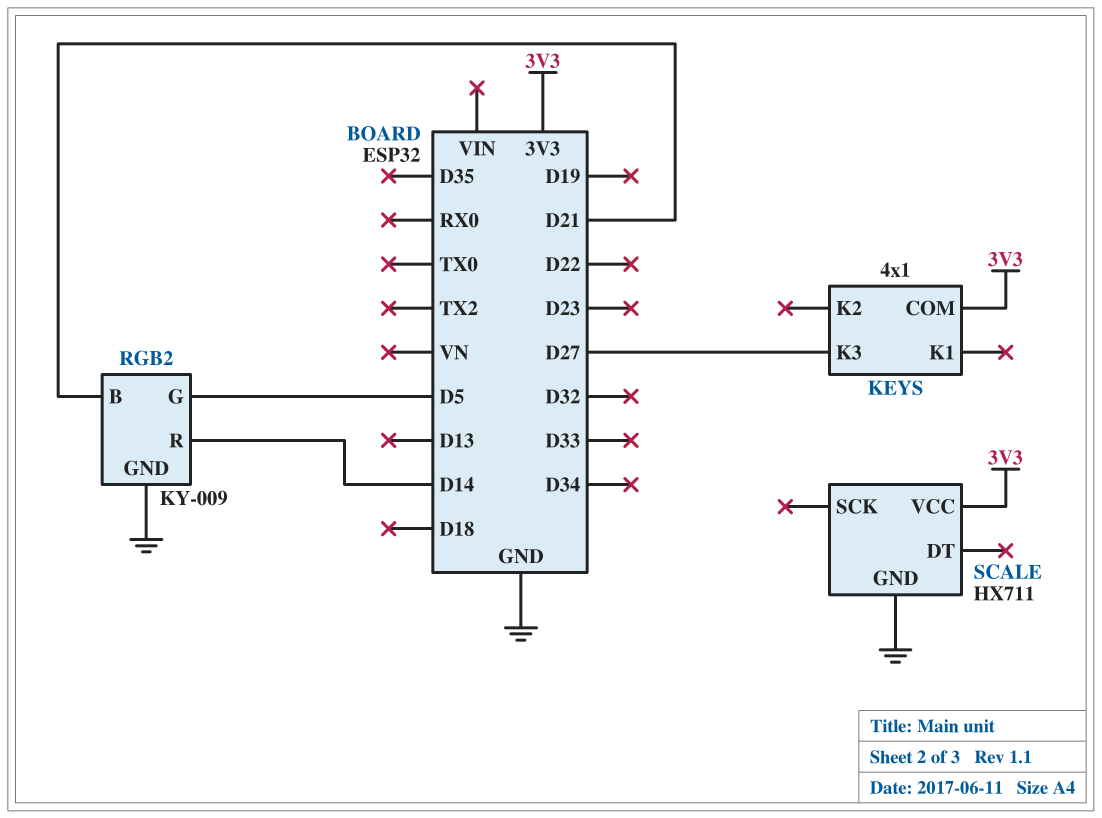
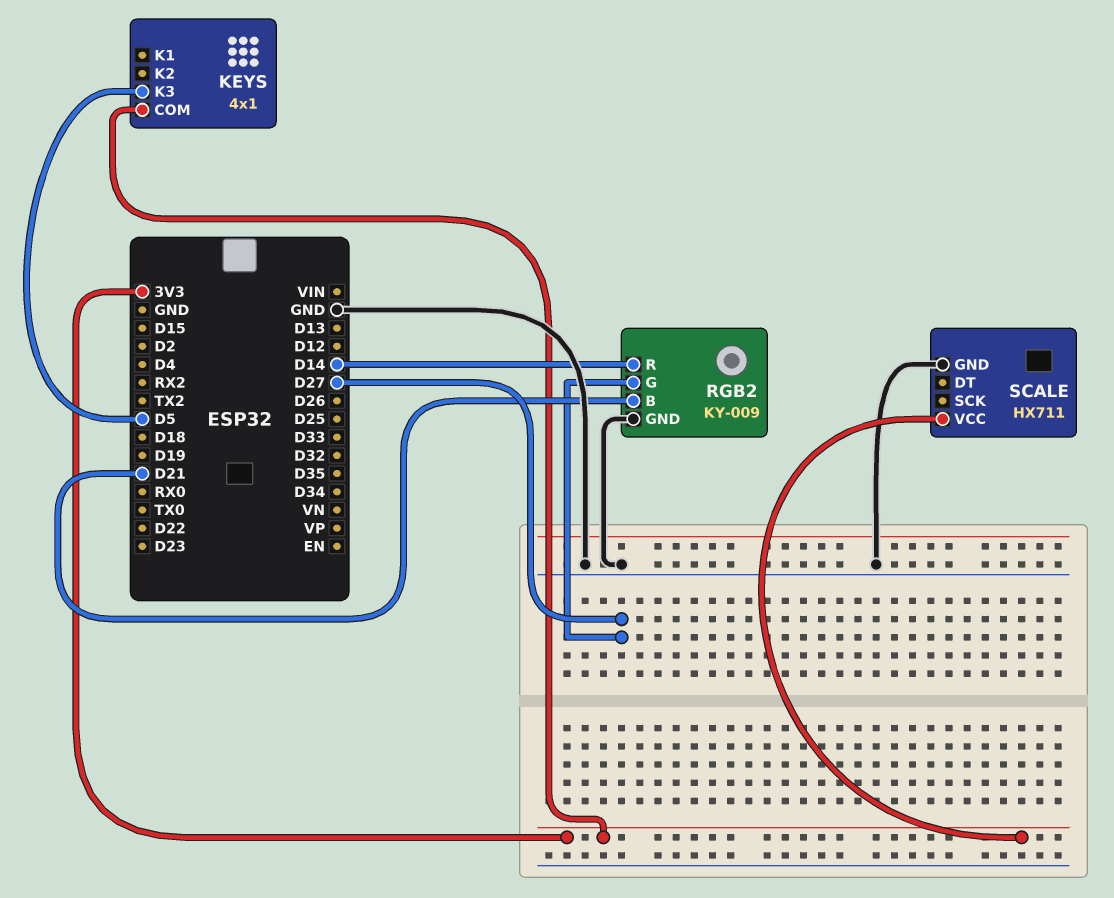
KEYS pin K3: D27 -> D5
RGB2 pin G: D5 -> D27

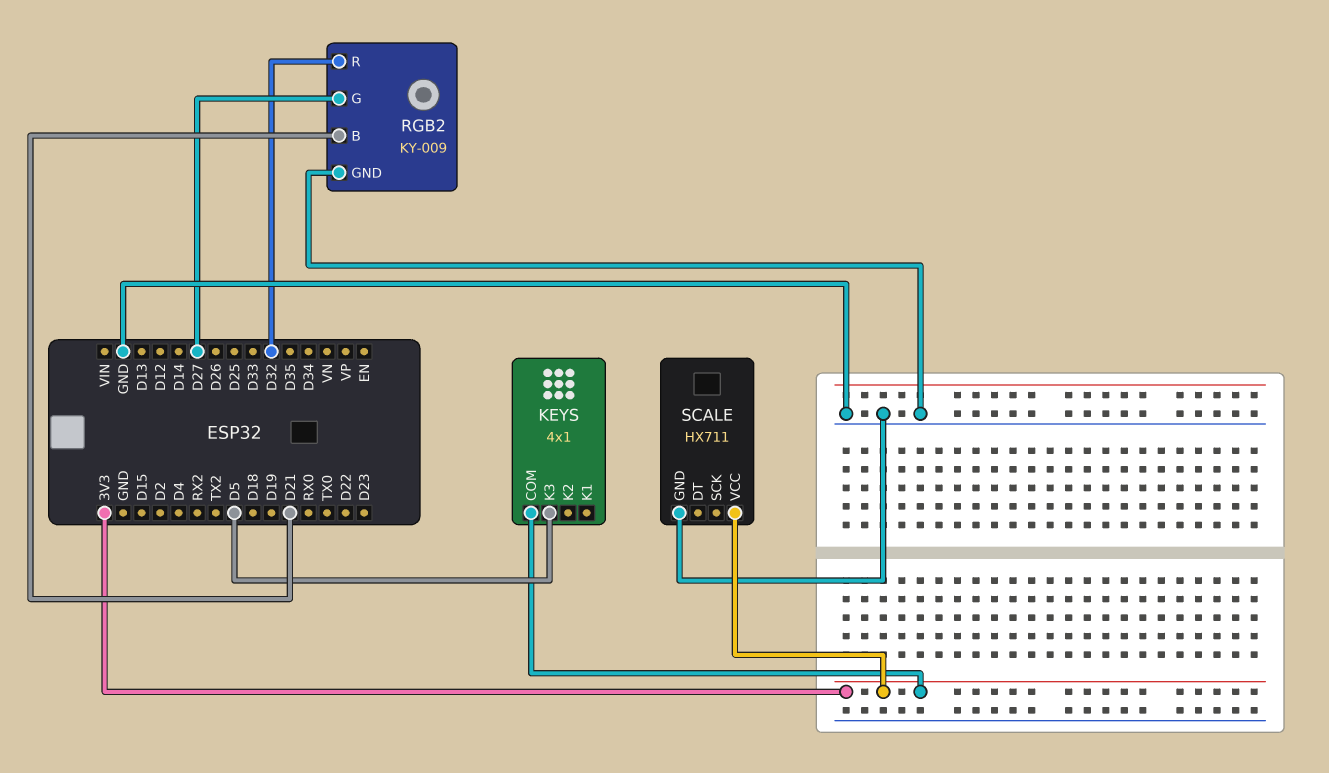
RGB2 pin R: D14 -> D32

